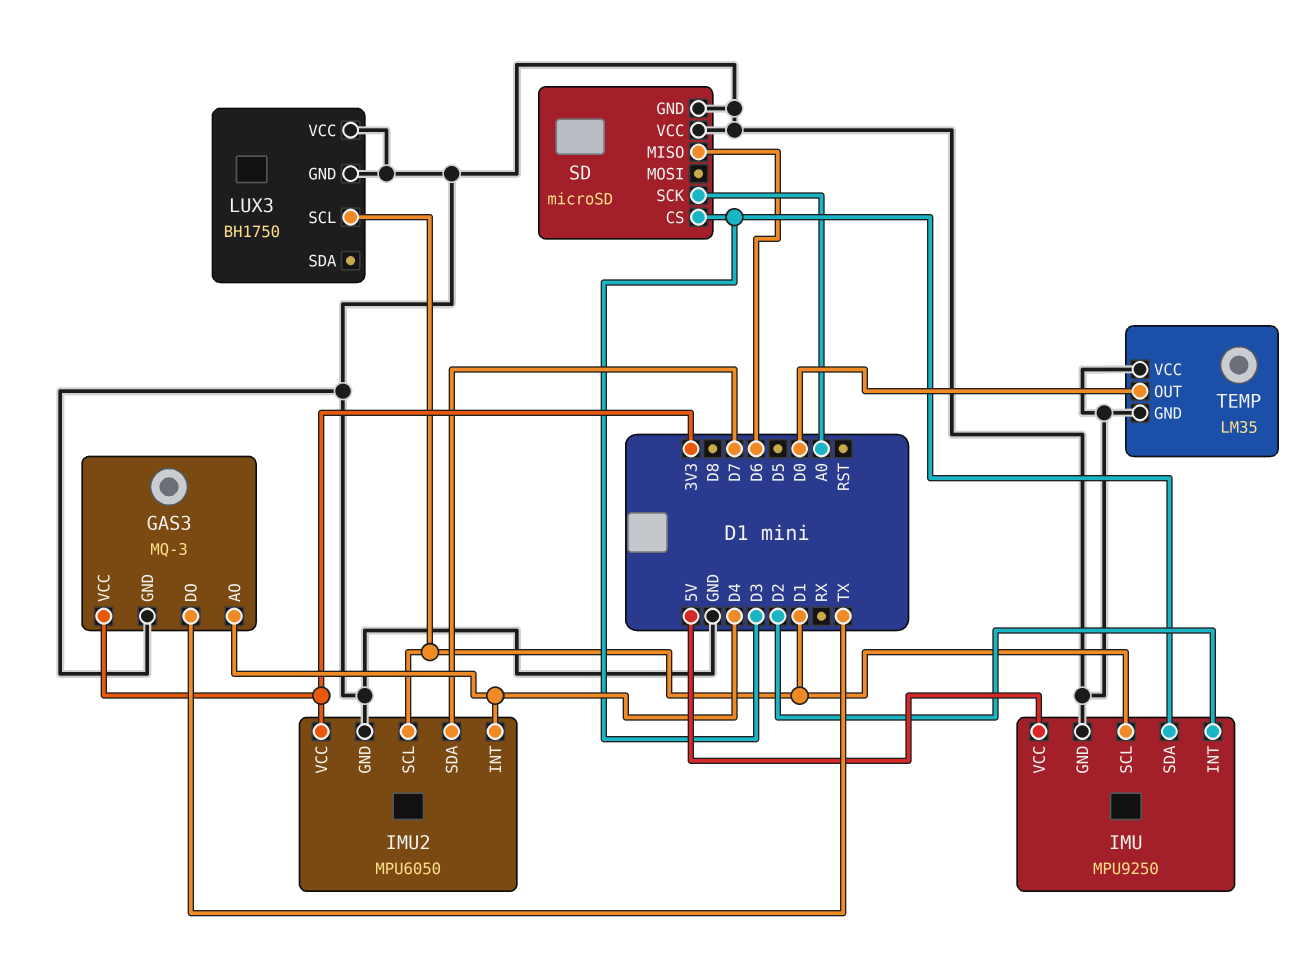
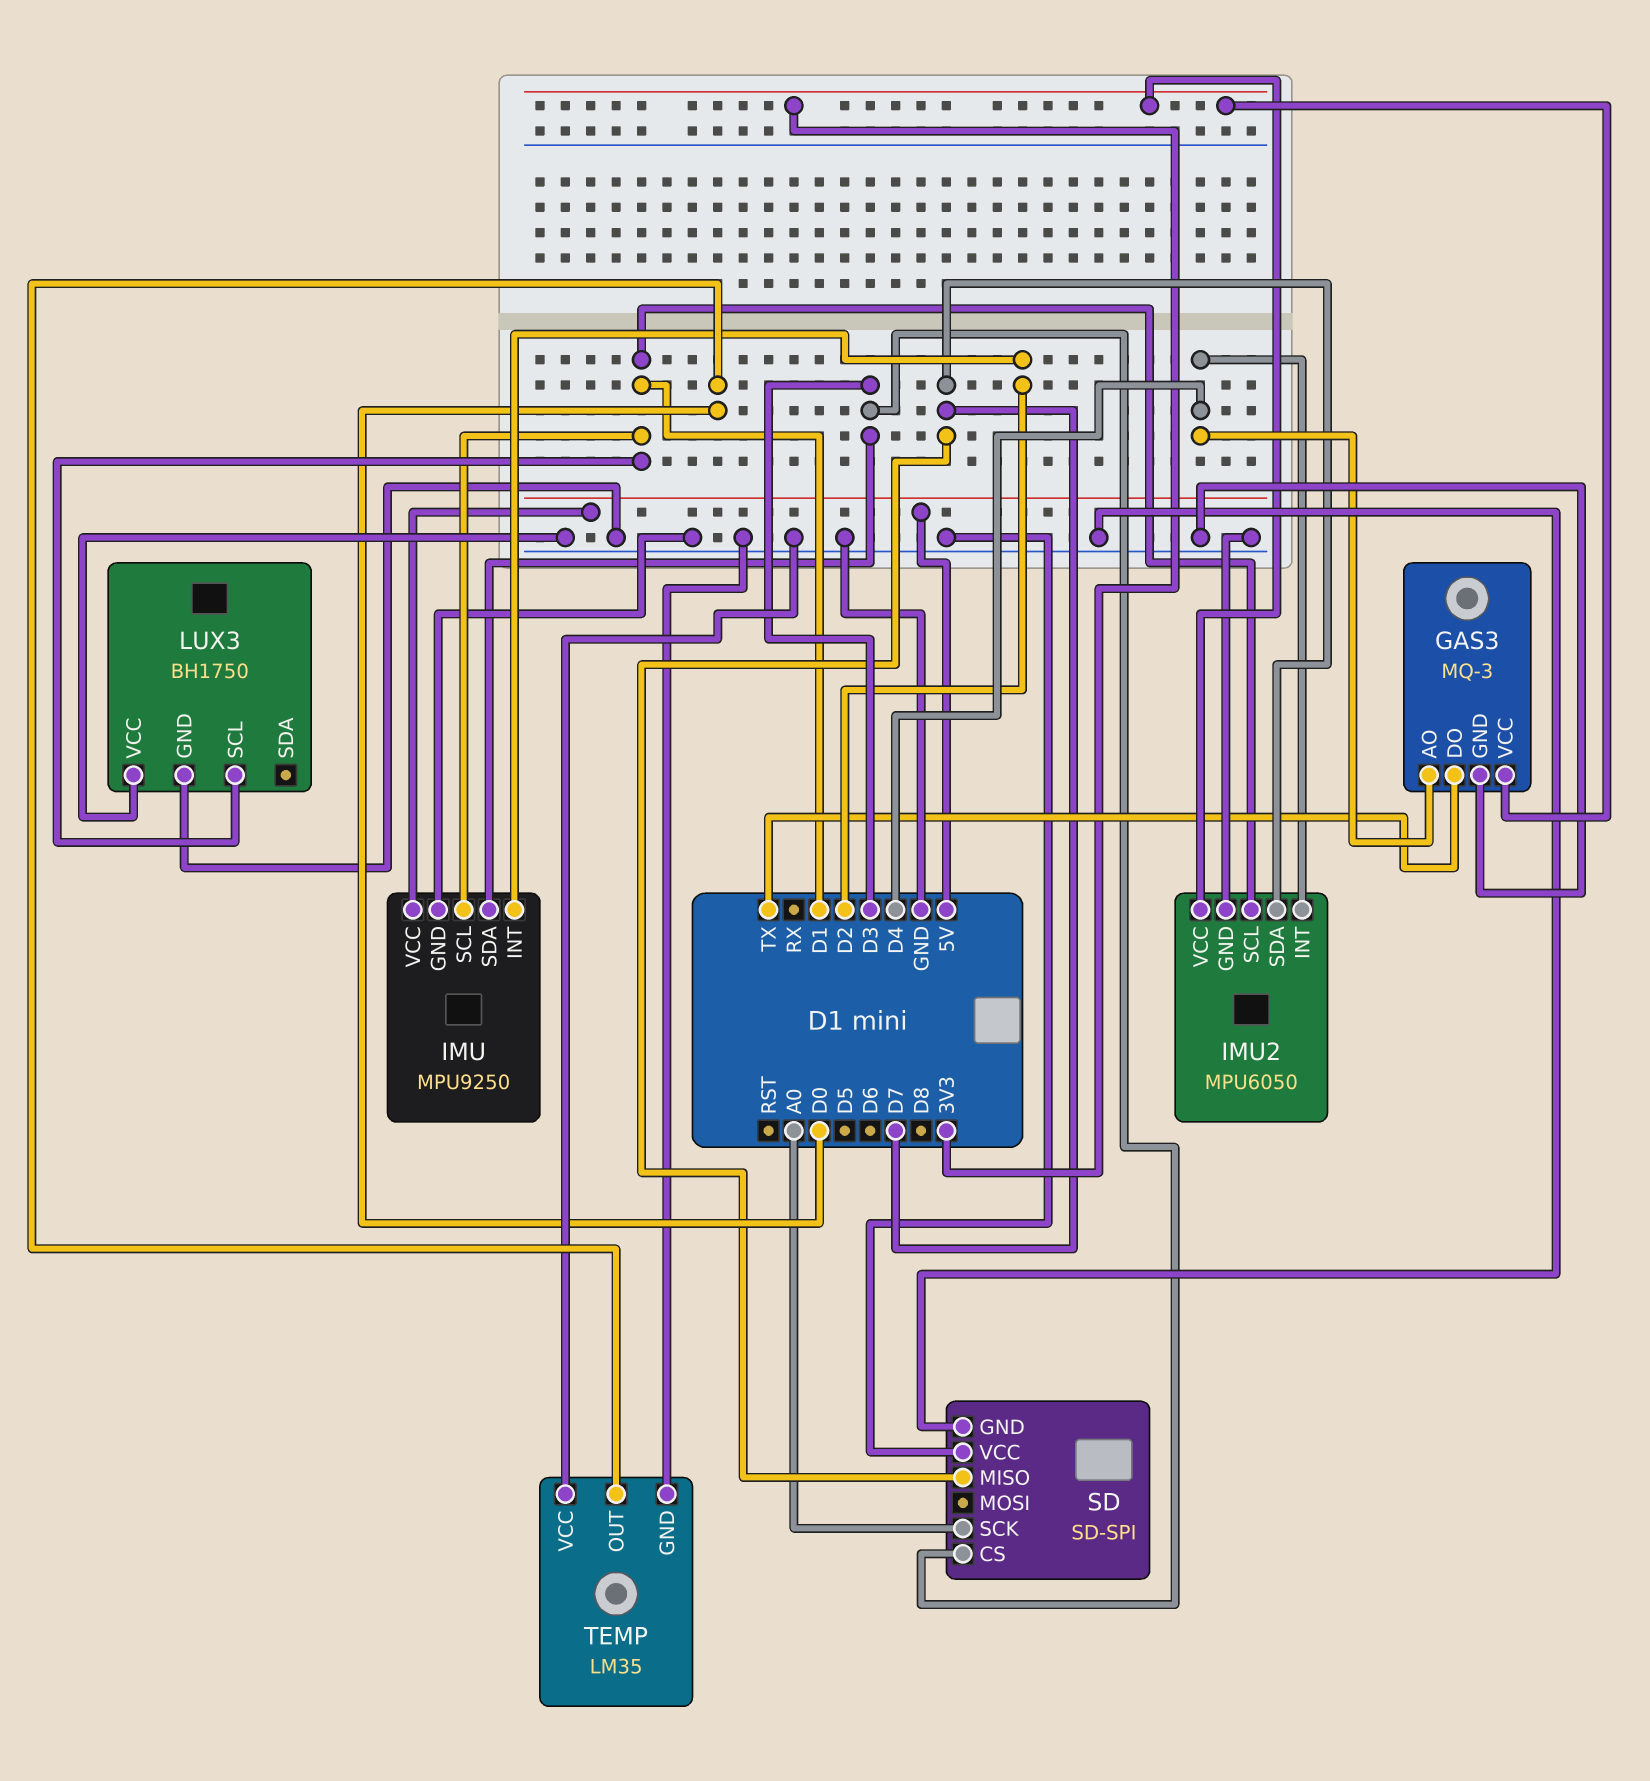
SD: microSD -> SD-SPI
SD pin MISO: D6 -> D7

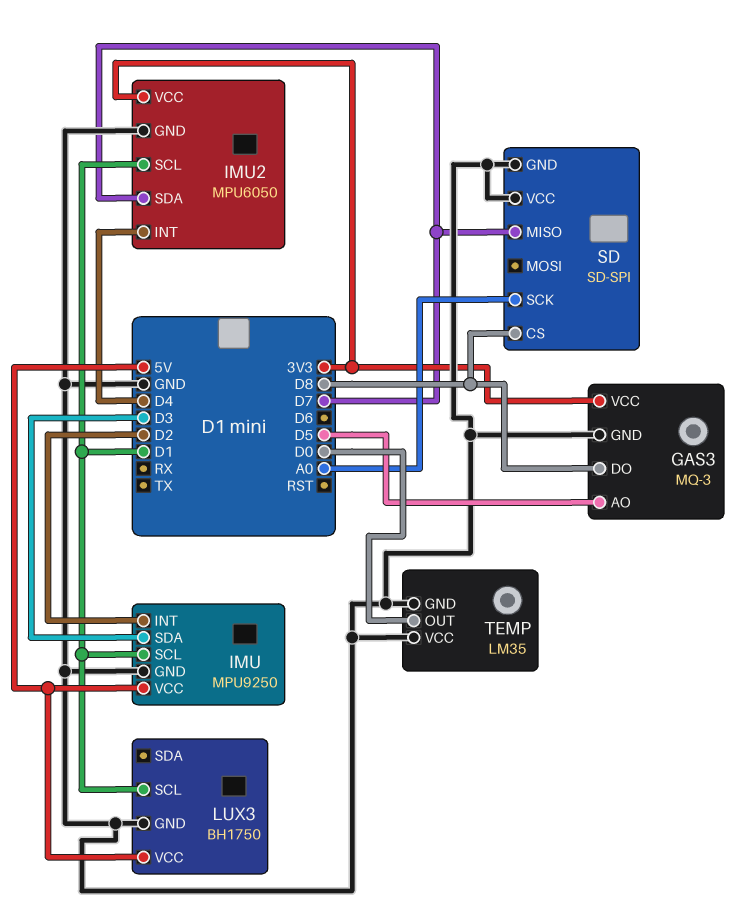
GAS3 pin AO: D4 -> D5
GAS3 pin DO: TX -> D8
LUX3 pin VCC: GND -> 5V
SD pin CS: D3 -> D8

